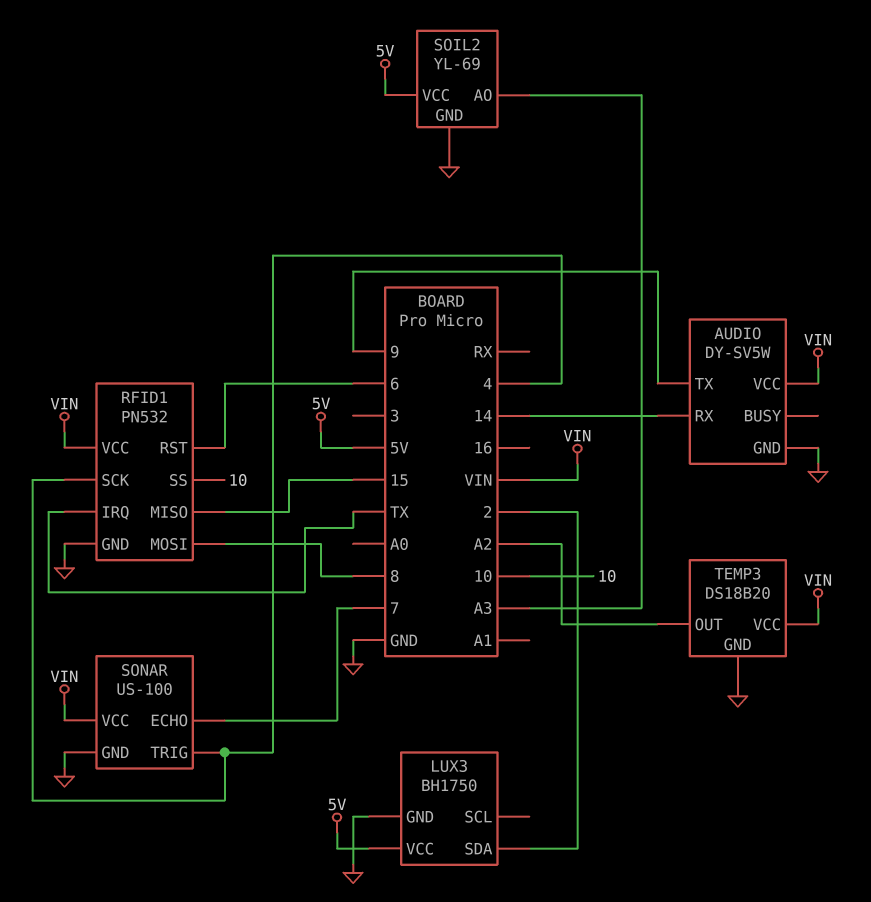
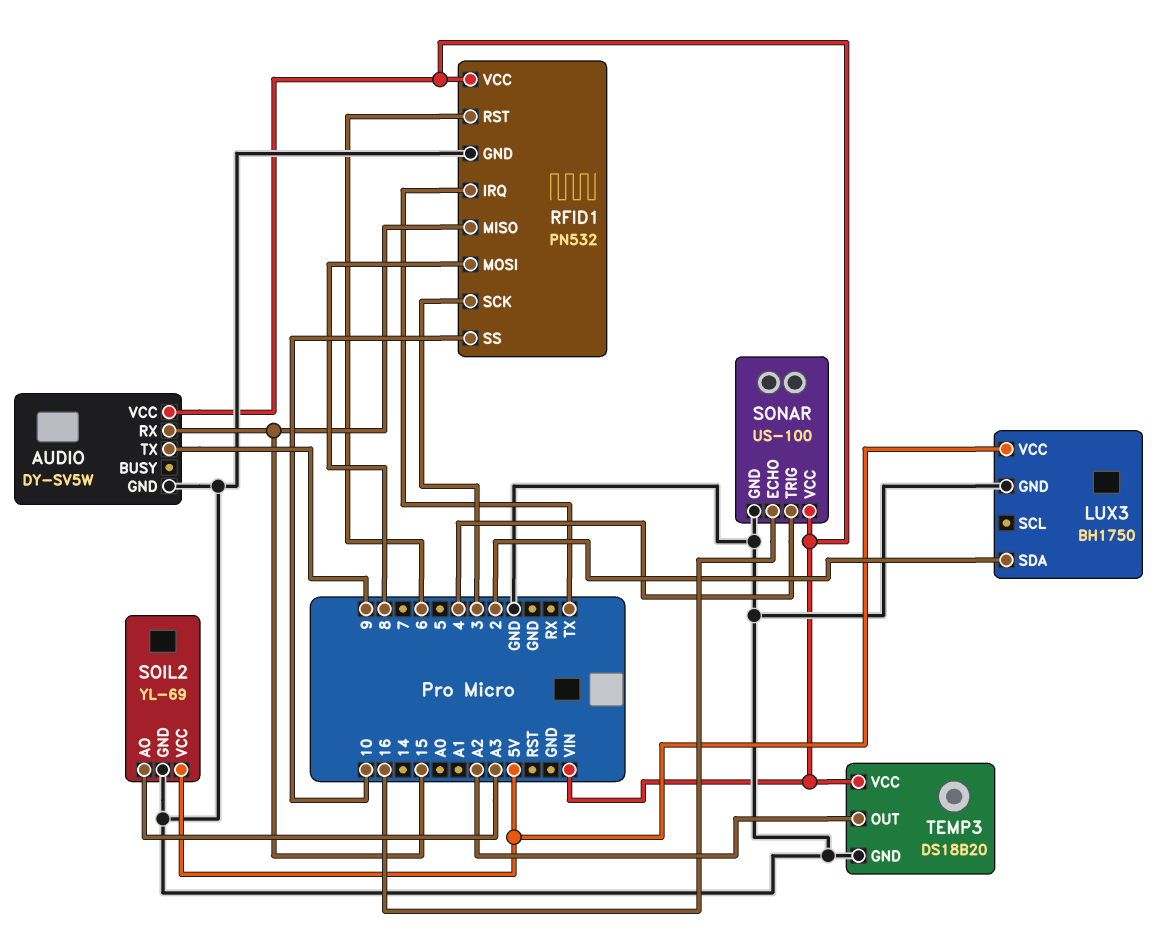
AUDIO pin RX: 14 -> 15
RFID1 pin SCK: 4 -> 3
SONAR pin ECHO: 7 -> 16

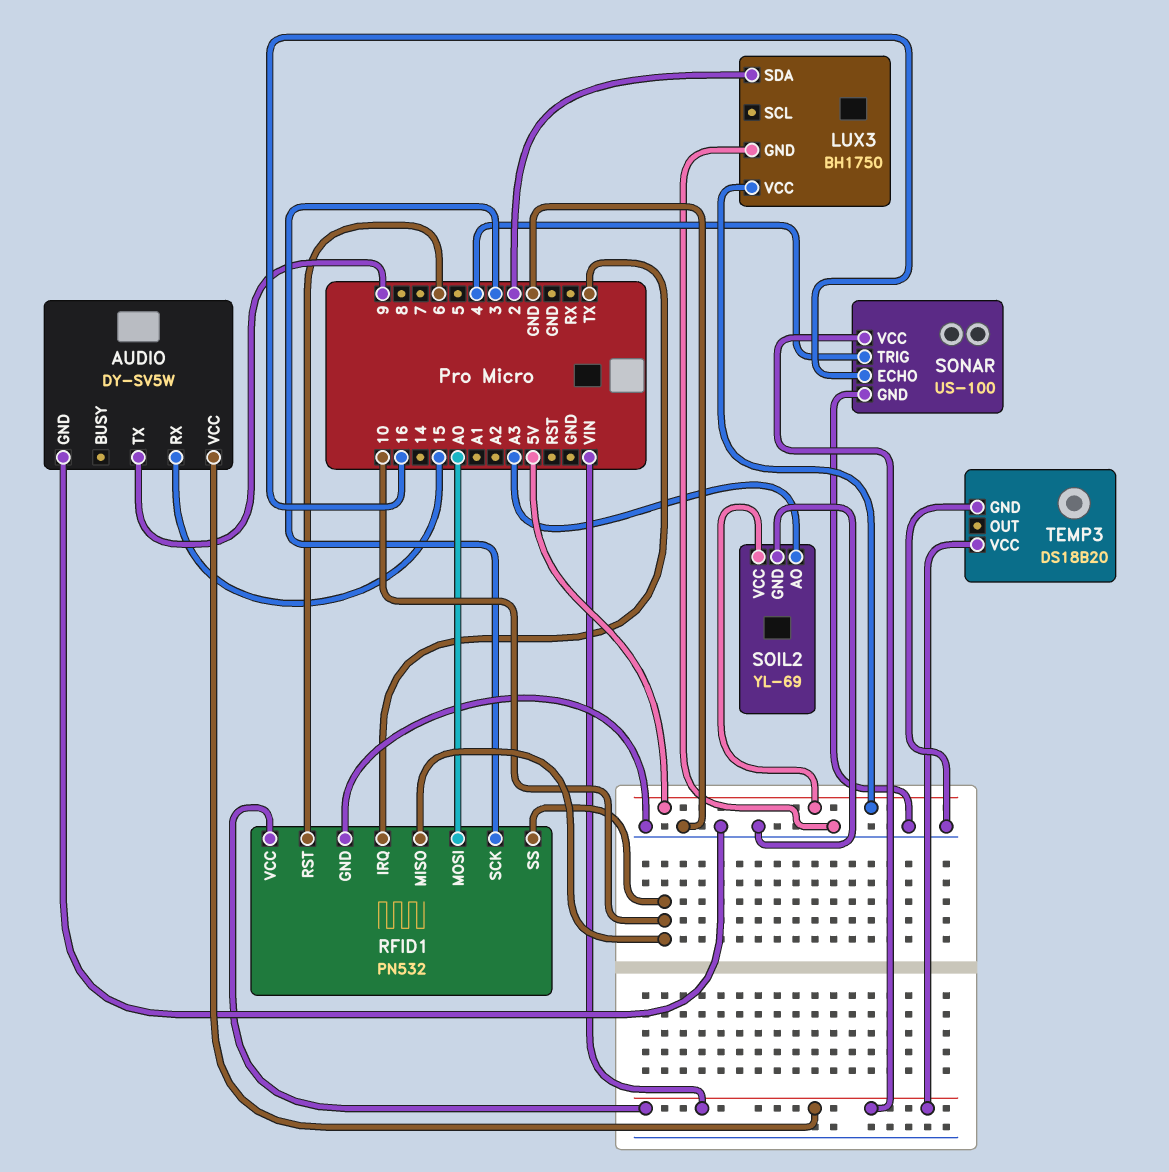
RFID1 pin MISO: 15 -> 10
RFID1 pin MOSI: 8 -> A0
TEMP3 pin OUT: A2 -> none

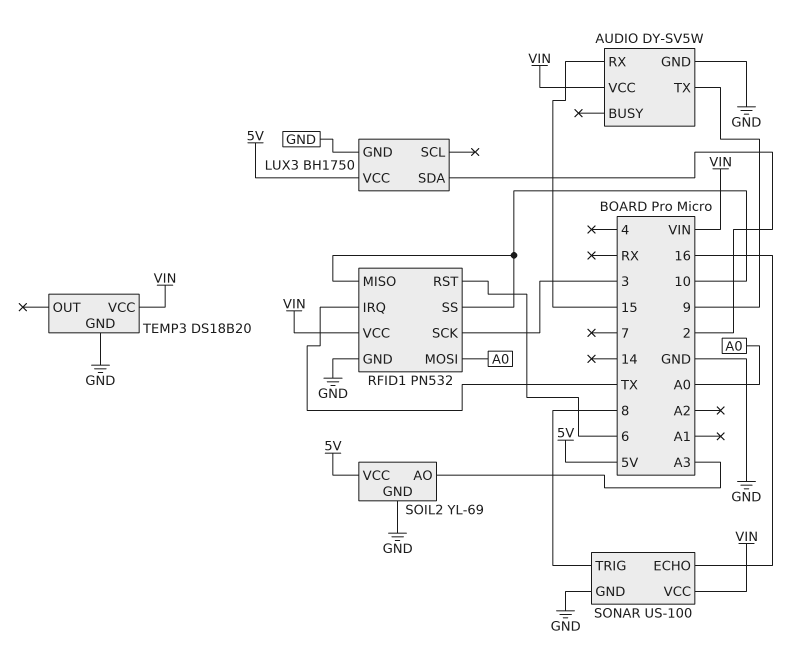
SONAR pin TRIG: 4 -> 8

